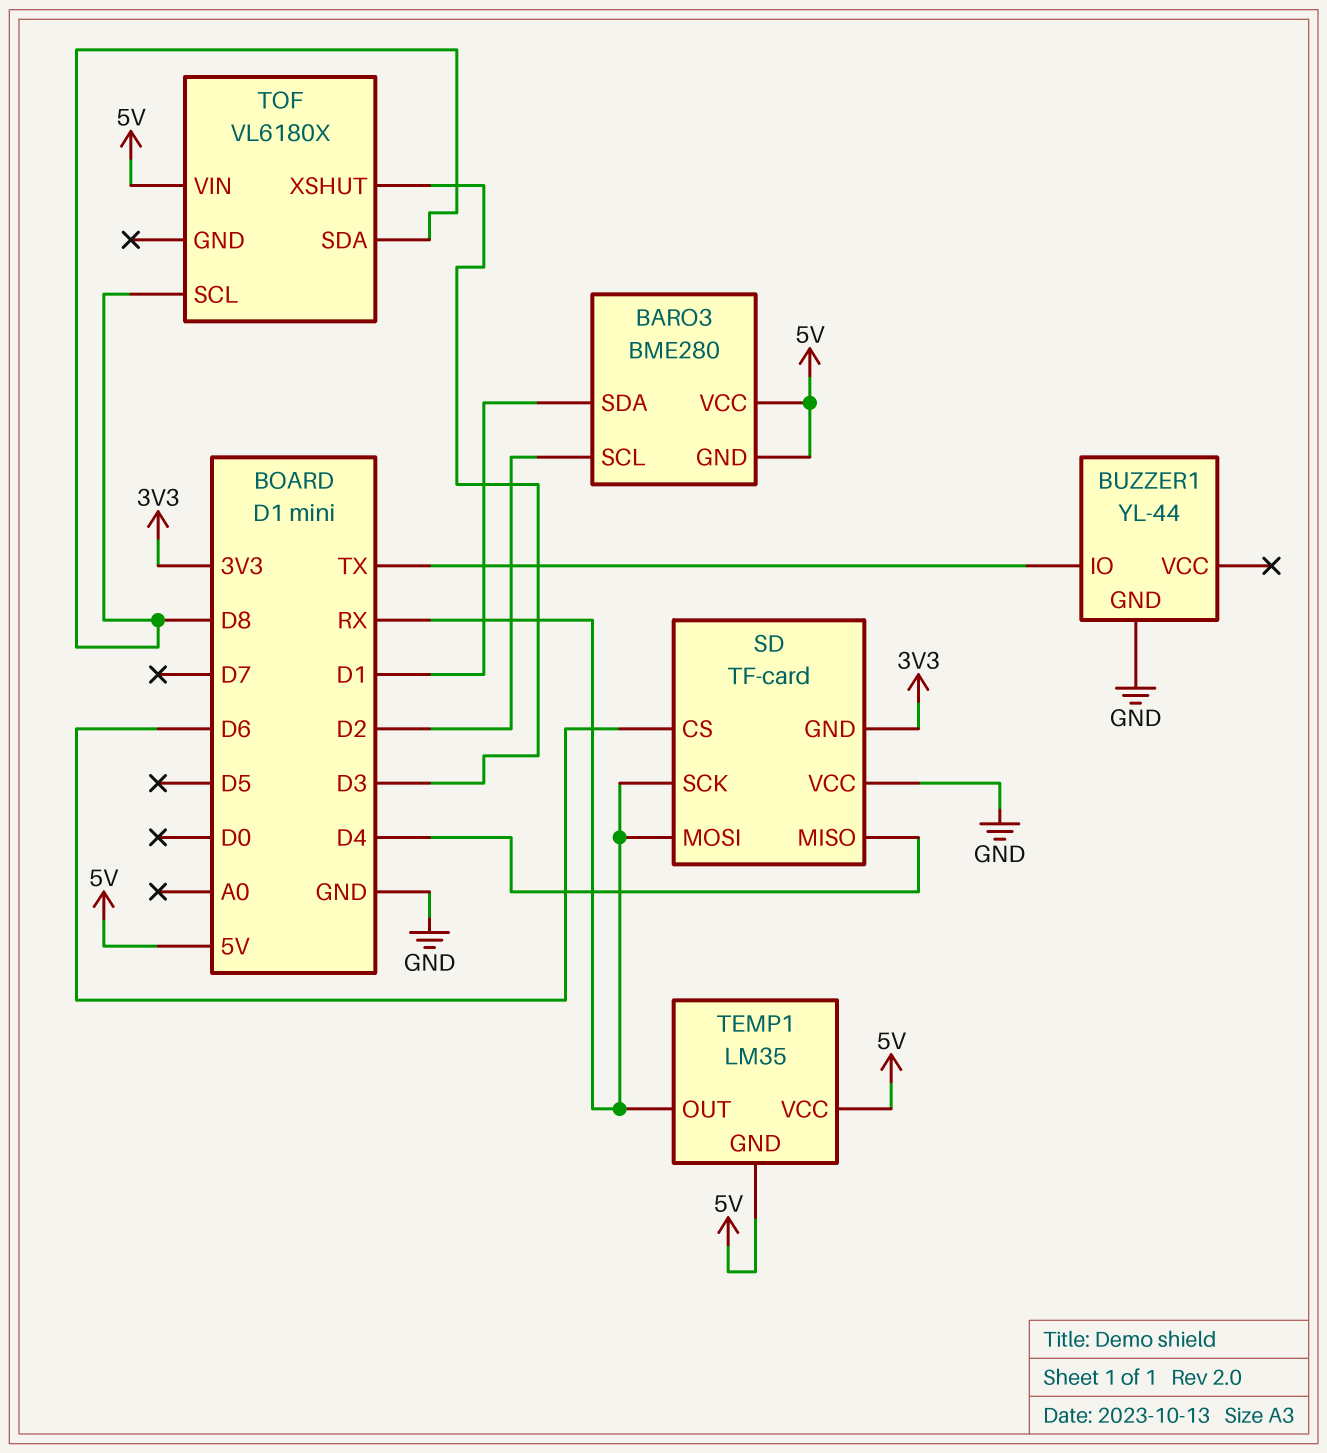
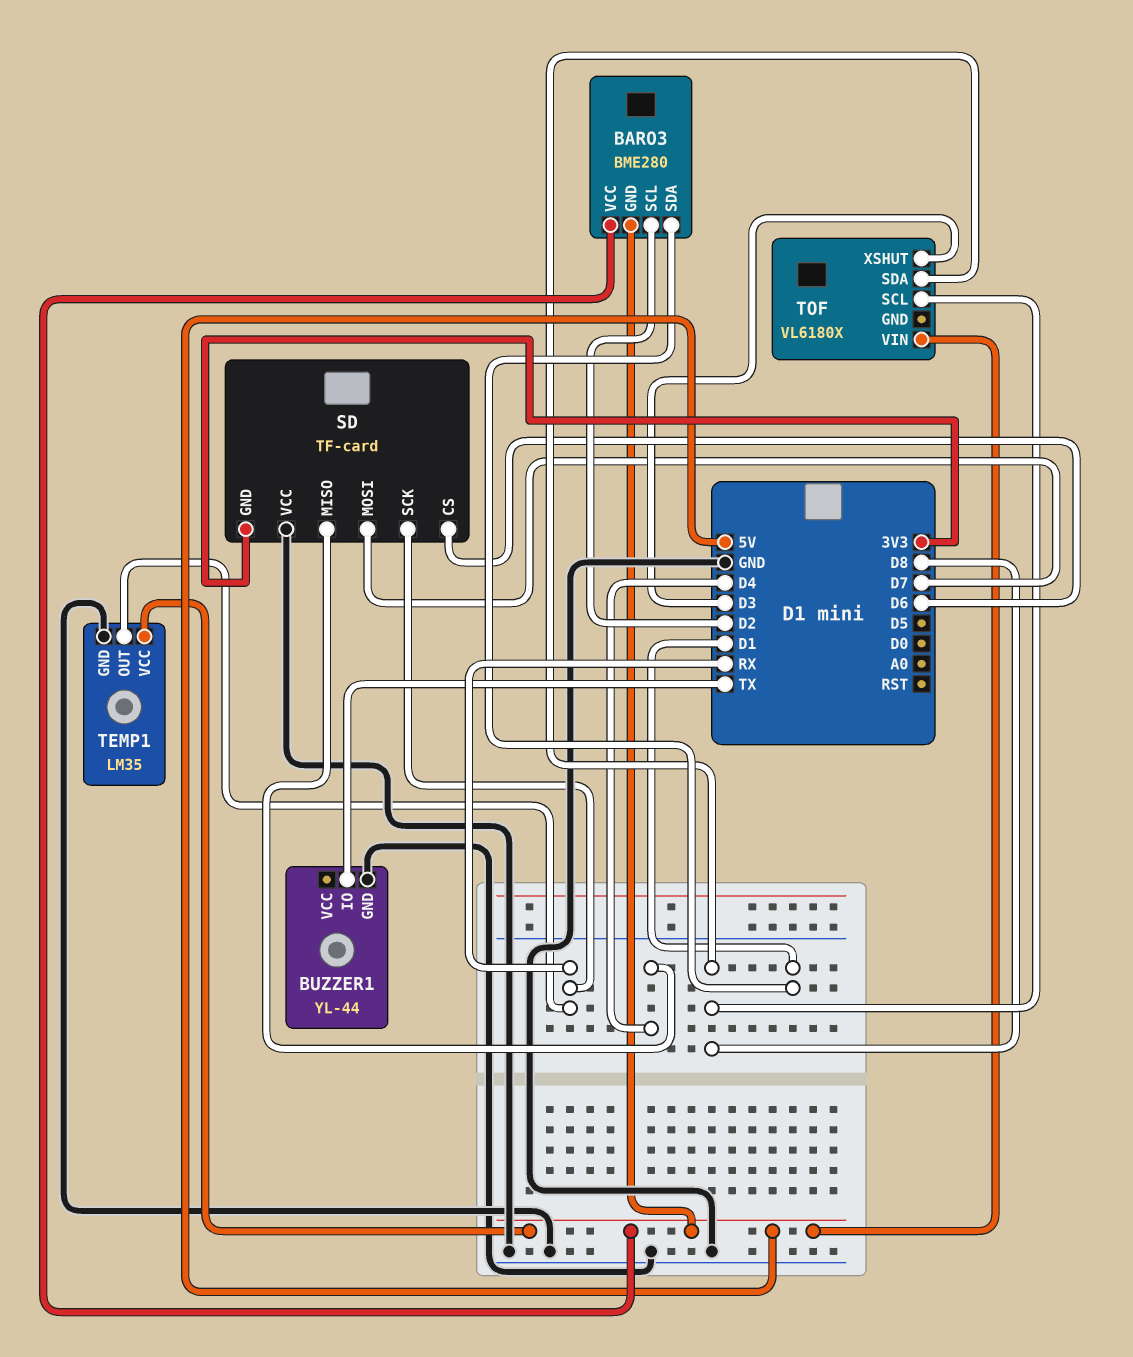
SD pin MOSI: RX -> D7
TEMP1 pin GND: 5V -> GND

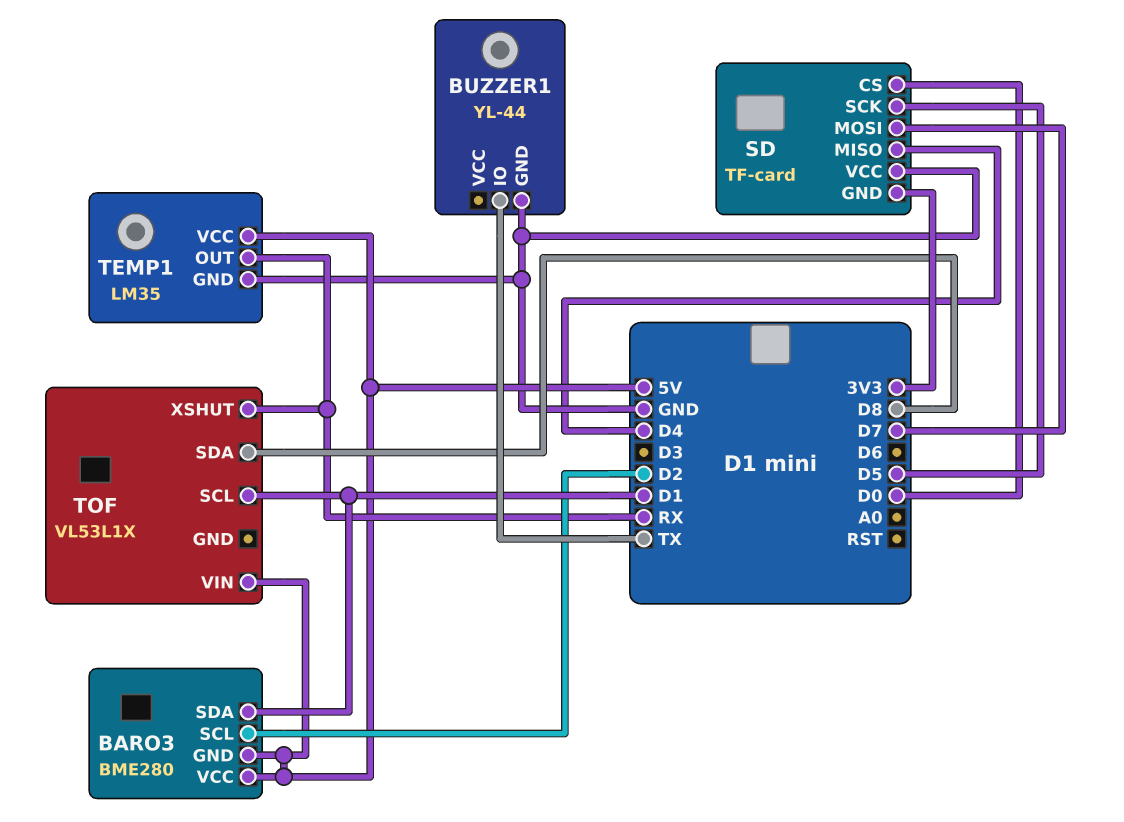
SD pin CS: D6 -> D0
SD pin SCK: RX -> D5
TOF: VL6180X -> VL53L1X
TOF pin SCL: D8 -> D1
TOF pin XSHUT: D3 -> RX

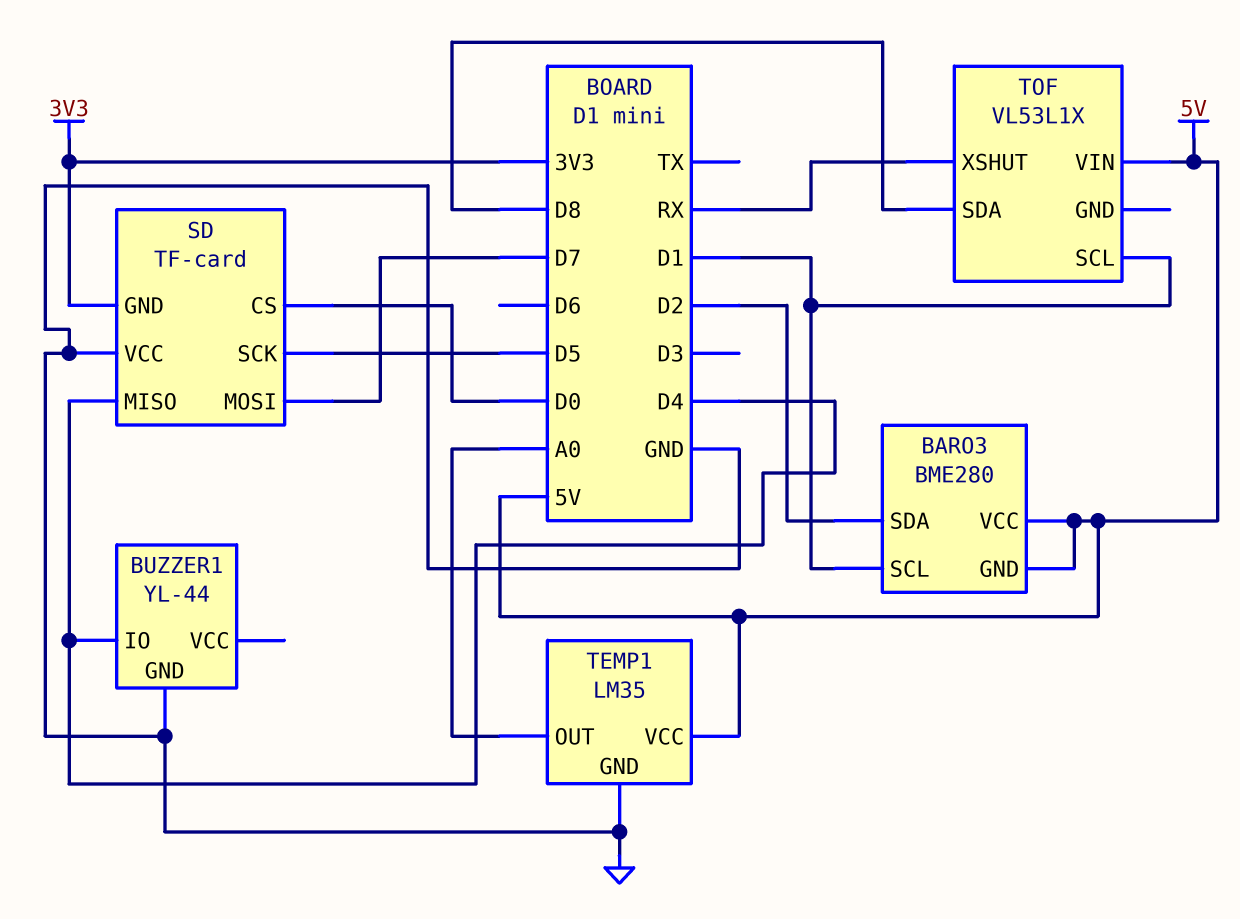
BARO3 pin SCL: D2 -> D1
BARO3 pin SDA: D1 -> D2
BUZZER1 pin IO: TX -> D4
TEMP1 pin OUT: RX -> A0

